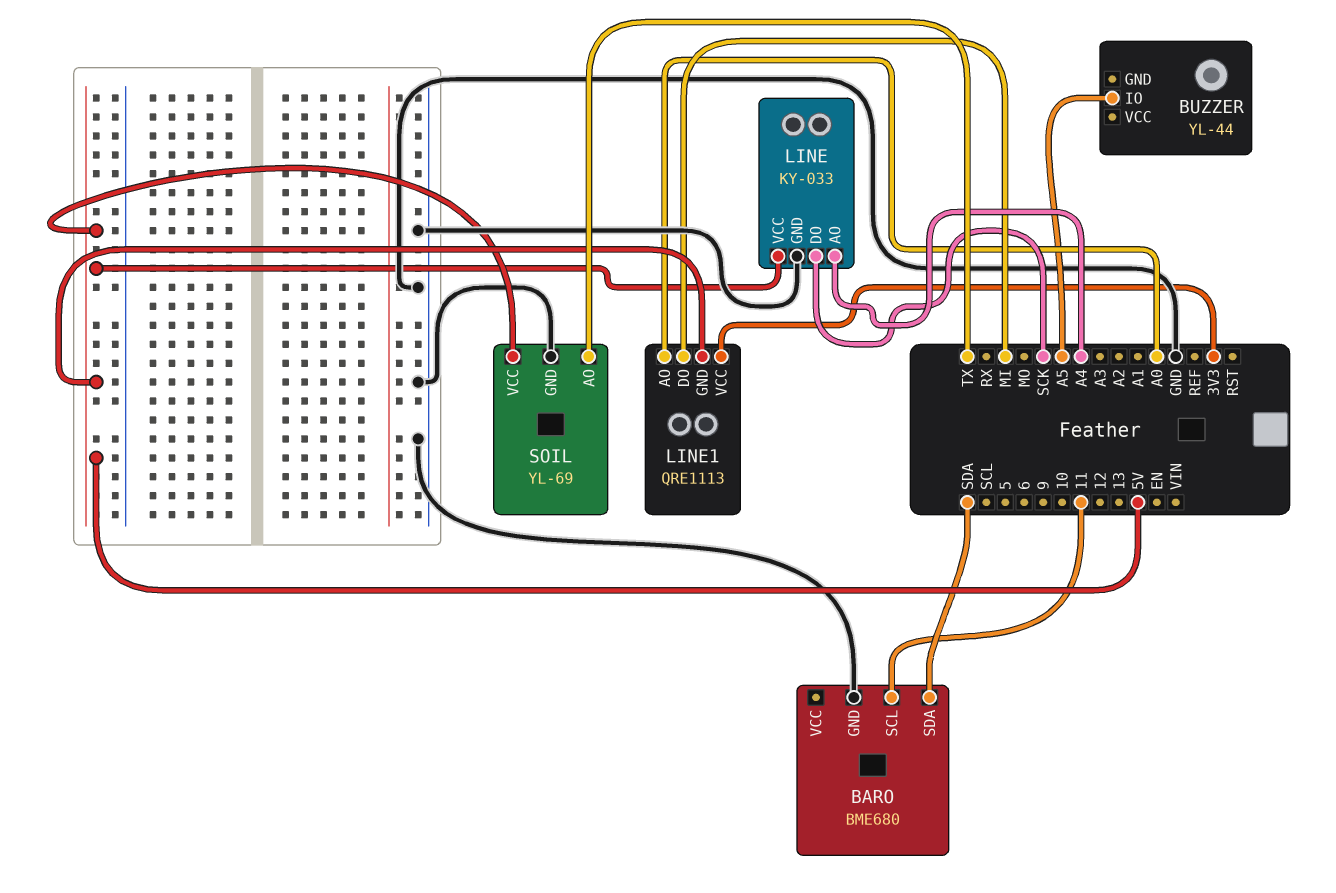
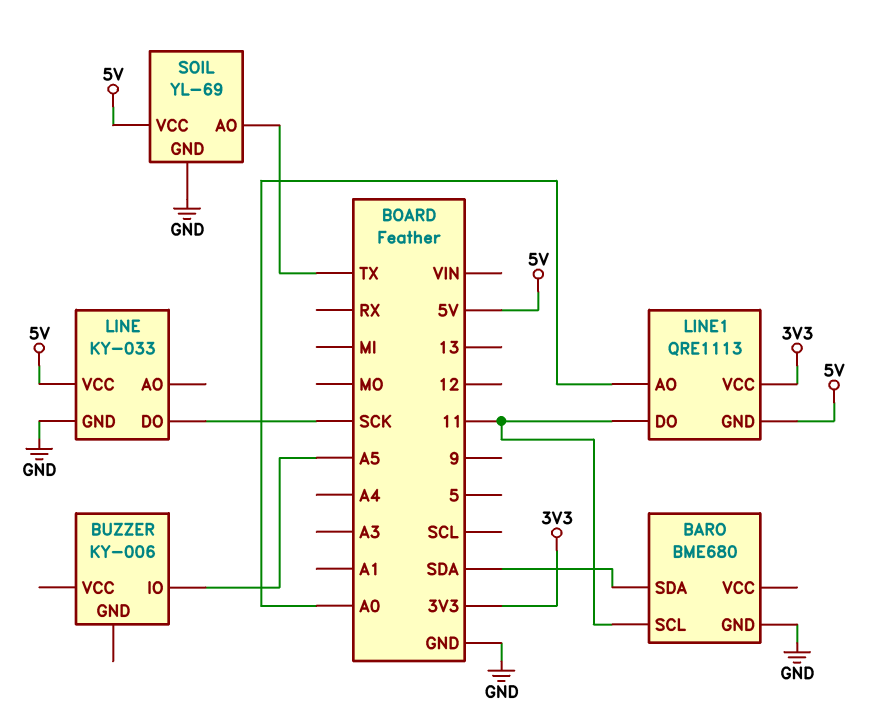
BUZZER: YL-44 -> KY-006
LINE pin AO: A4 -> none
LINE1 pin DO: MI -> 11

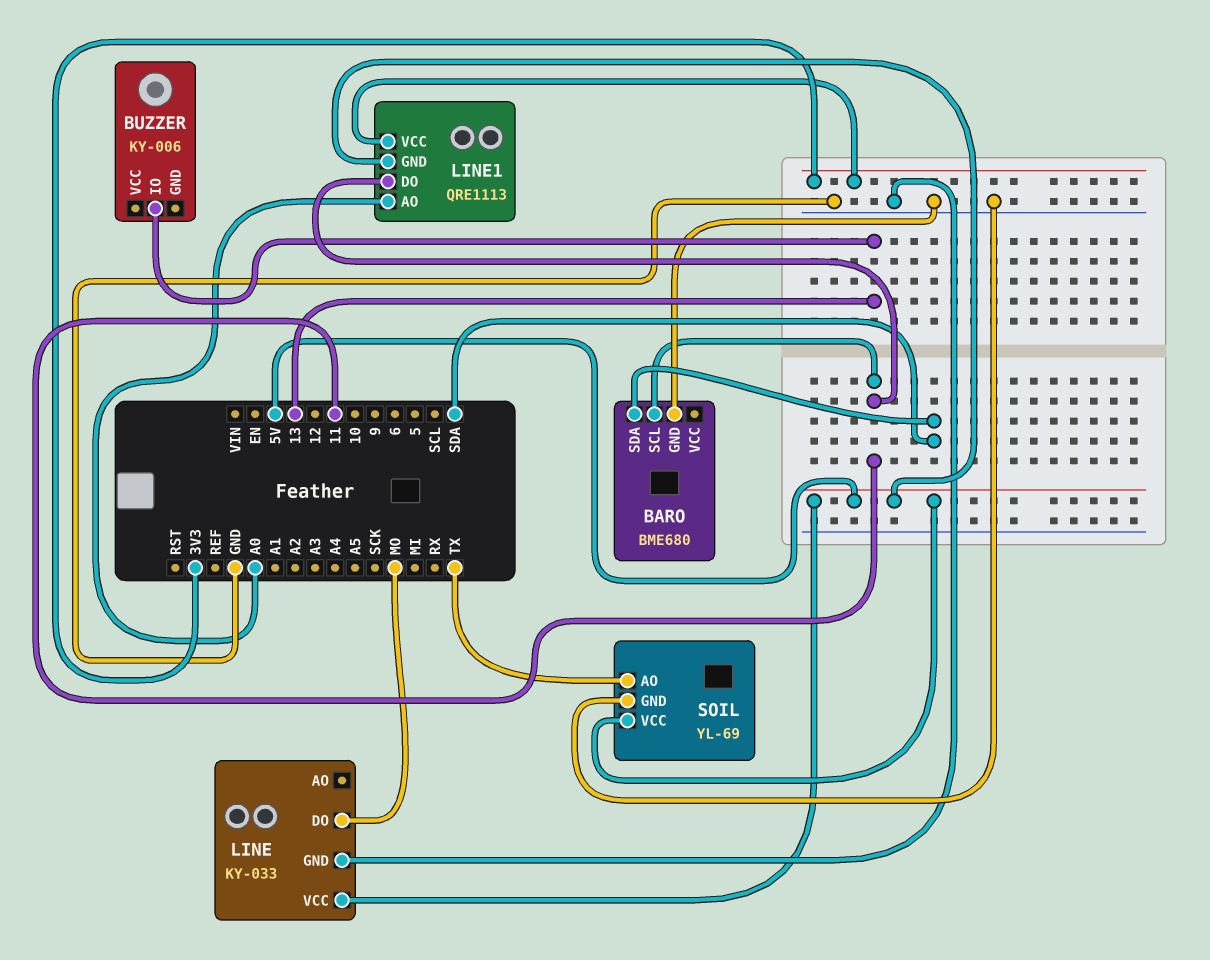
BUZZER pin IO: A5 -> 13
LINE pin DO: SCK -> MO

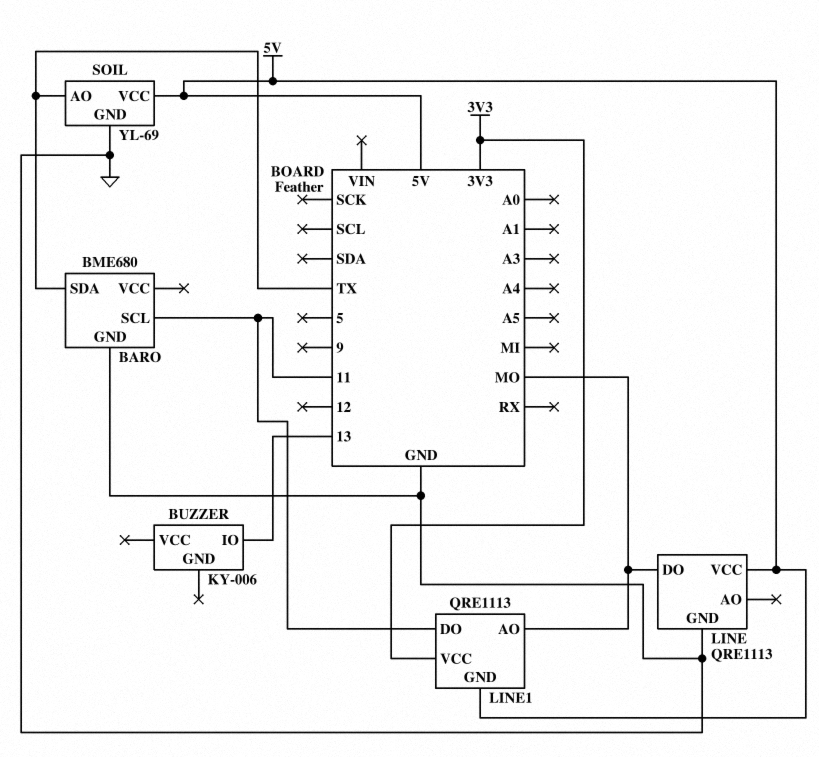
BARO pin SDA: SDA -> TX
LINE: KY-033 -> QRE1113
LINE1 pin AO: A0 -> MO

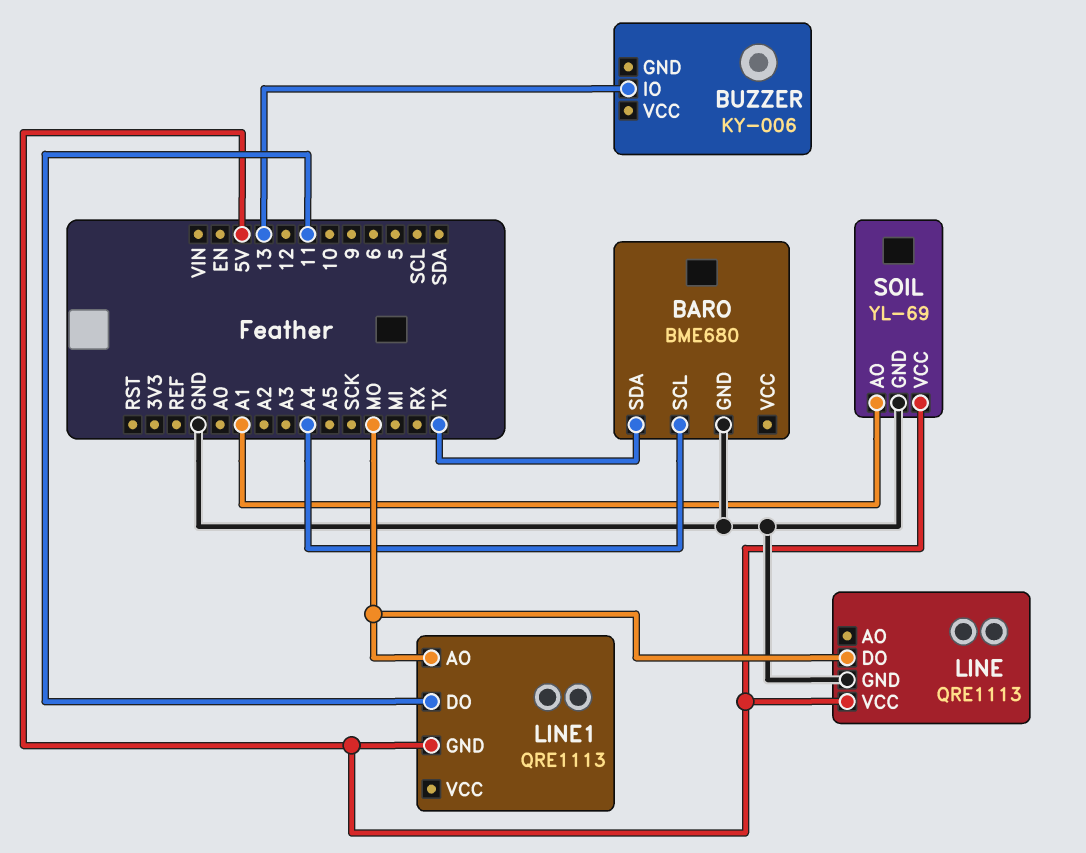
BARO pin SCL: 11 -> A4
LINE1 pin VCC: 3V3 -> none
SOIL pin AO: TX -> A1

